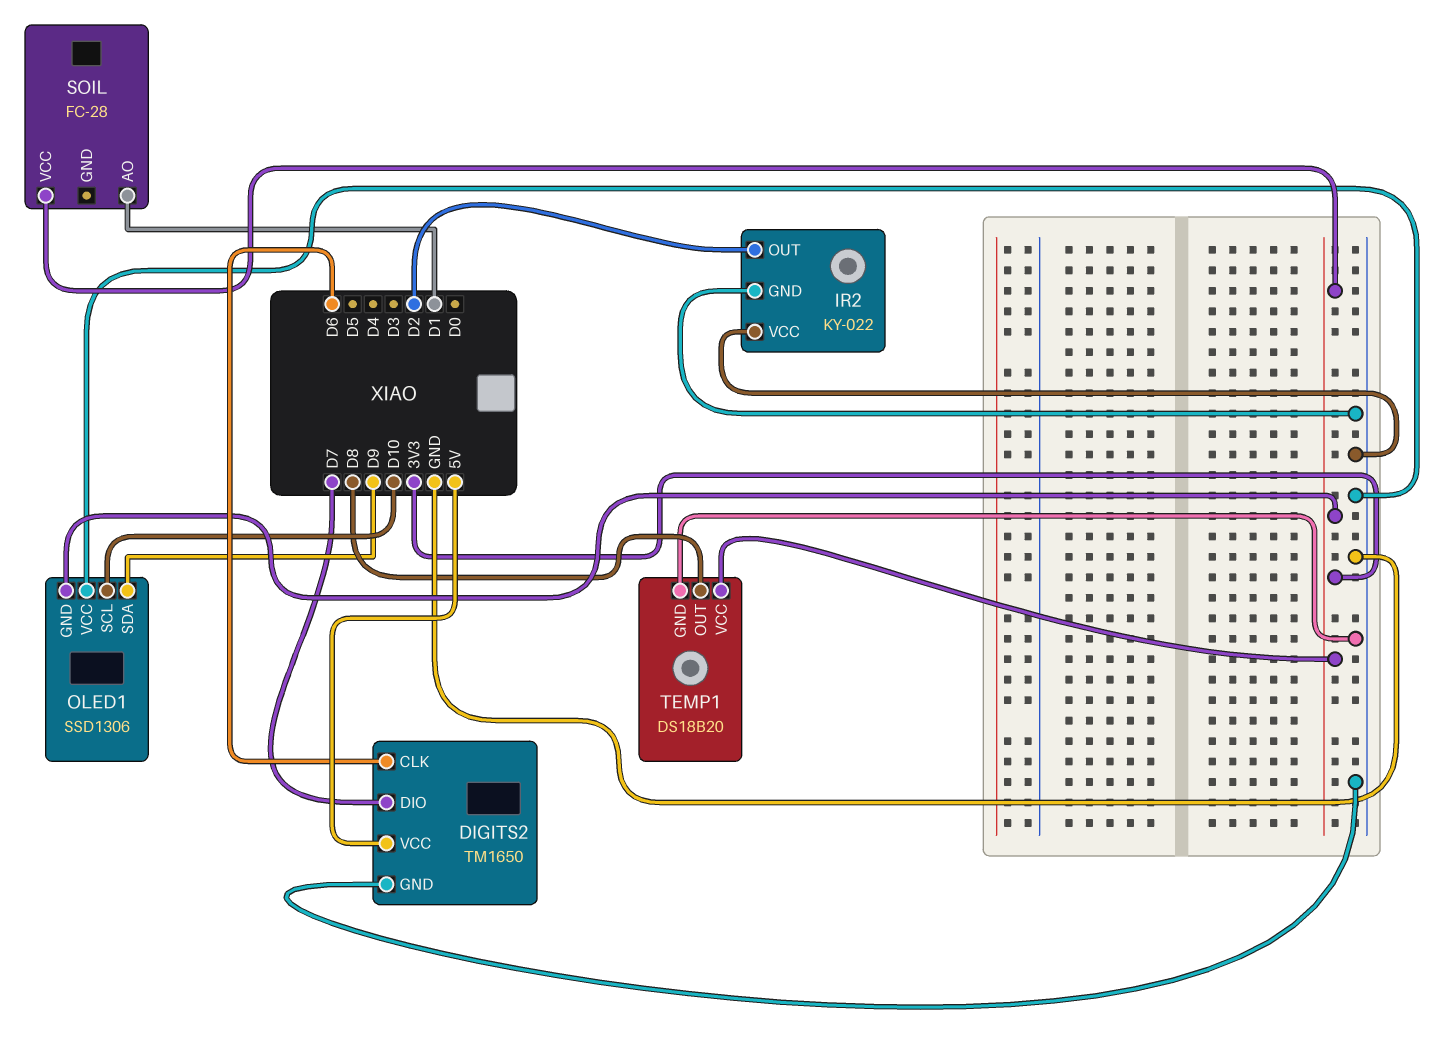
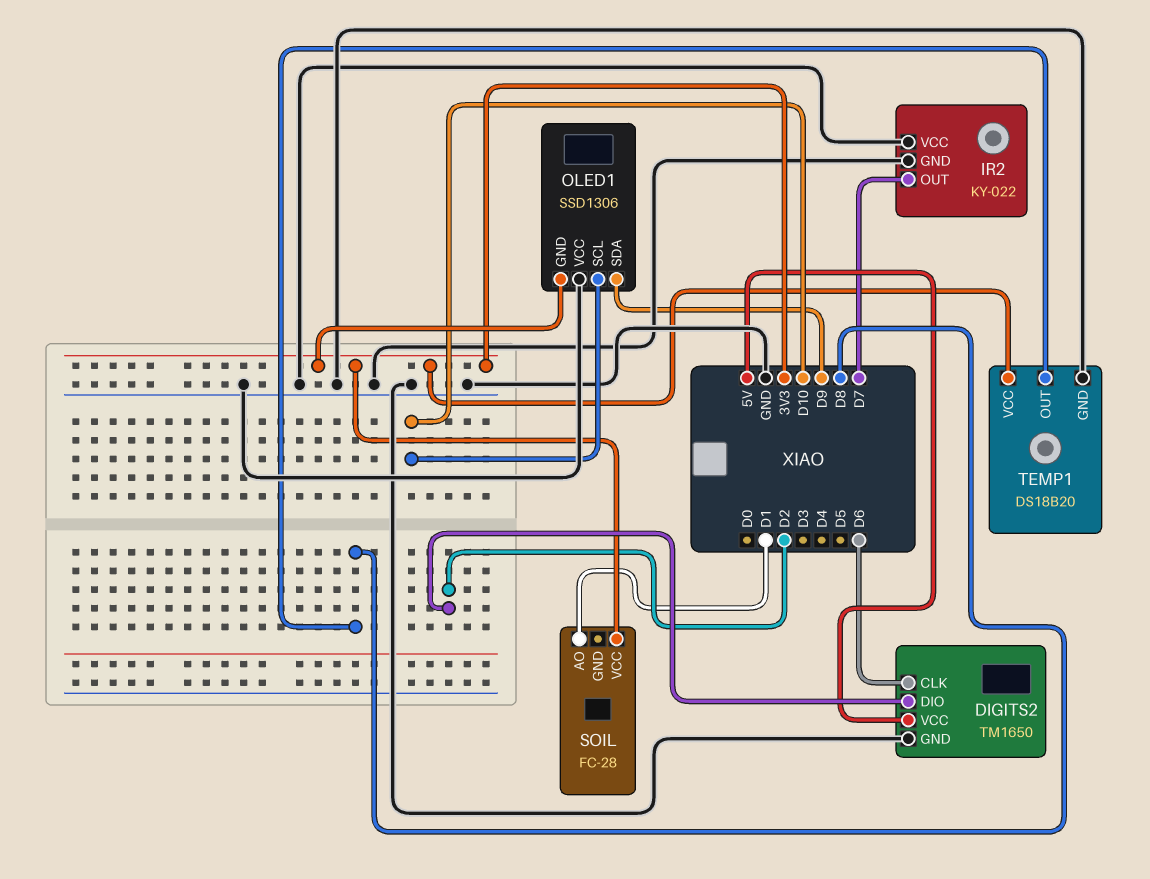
DIGITS2 pin DIO: D7 -> D2
IR2 pin OUT: D2 -> D7

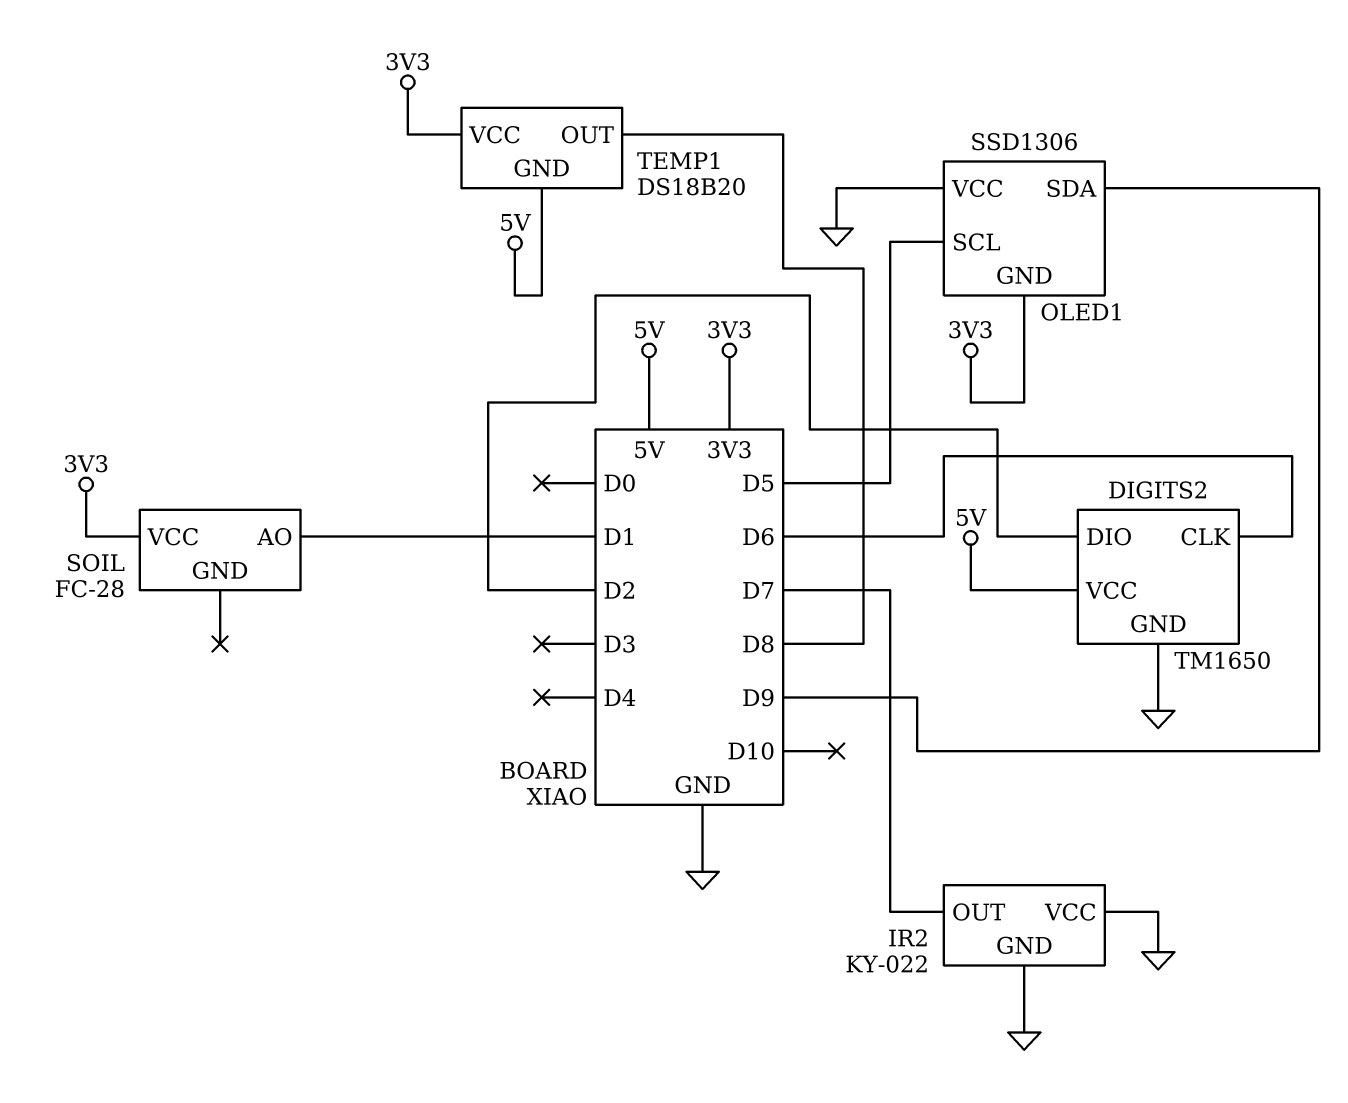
OLED1 pin SCL: D10 -> D5
TEMP1 pin GND: GND -> 5V

